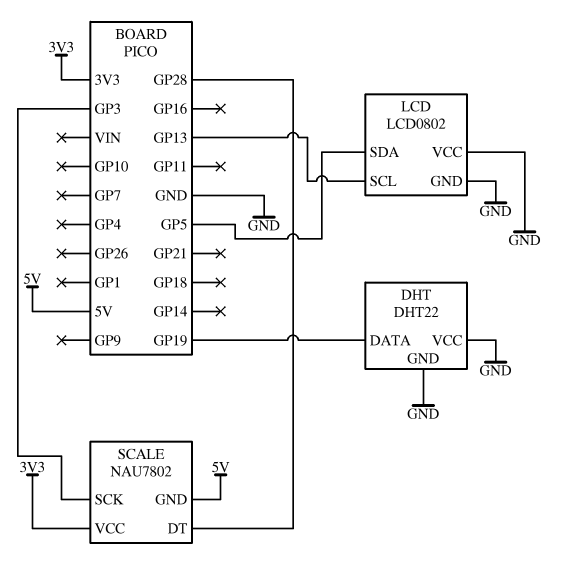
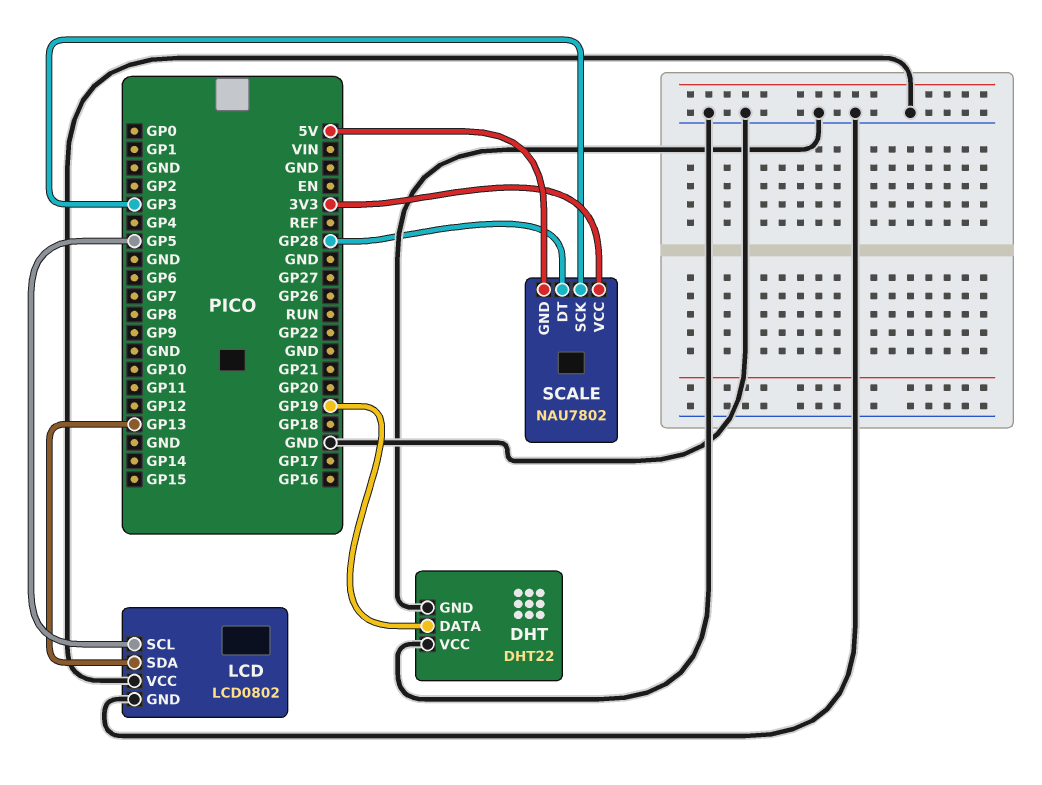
LCD pin SCL: GP13 -> GP5
LCD pin SDA: GP5 -> GP13

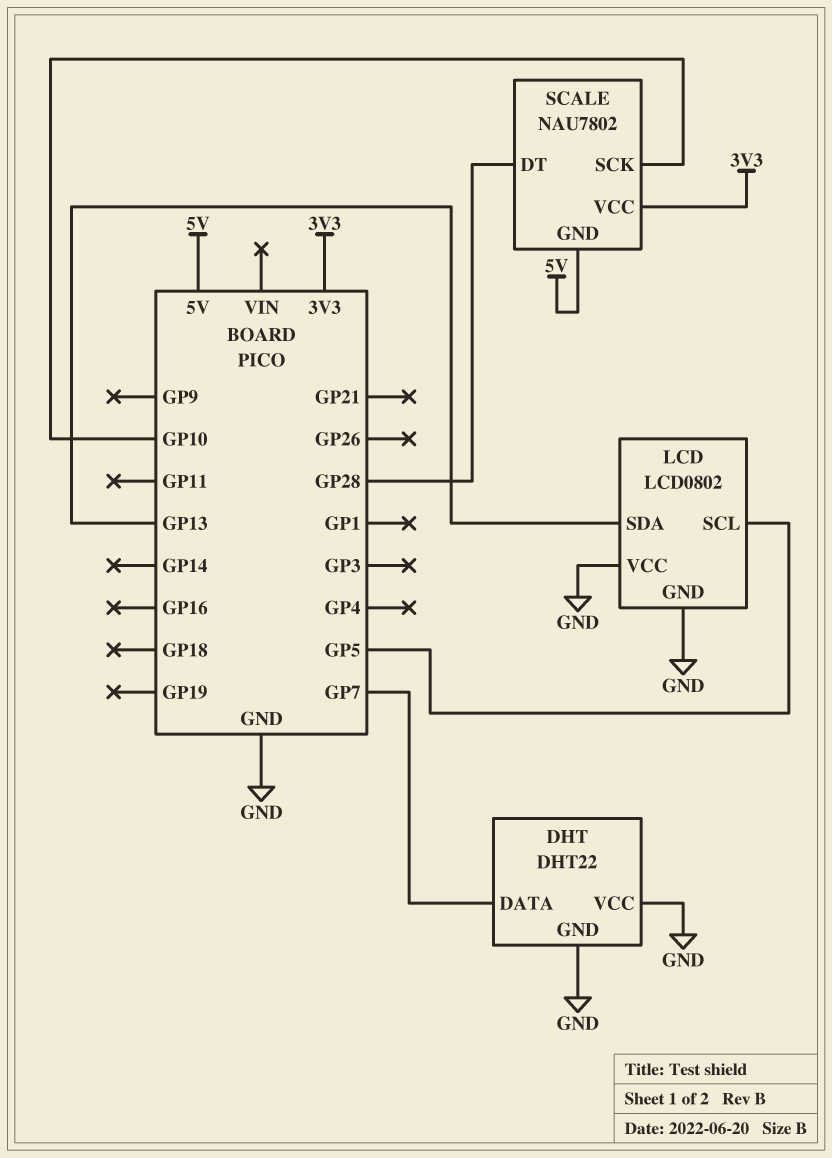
DHT pin DATA: GP19 -> GP7
SCALE pin SCK: GP3 -> GP10

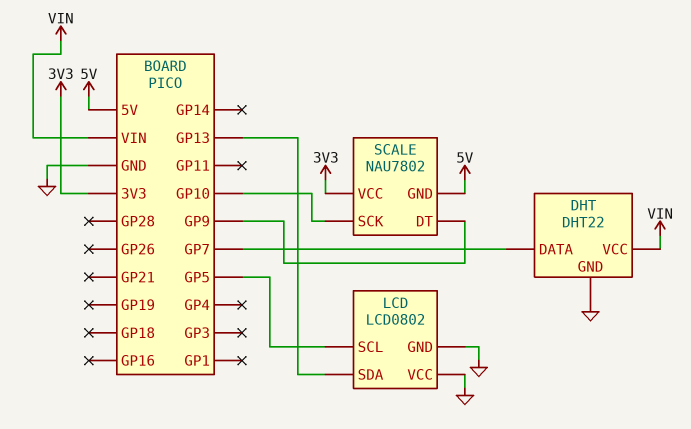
DHT pin VCC: GND -> VIN
SCALE pin DT: GP28 -> GP9

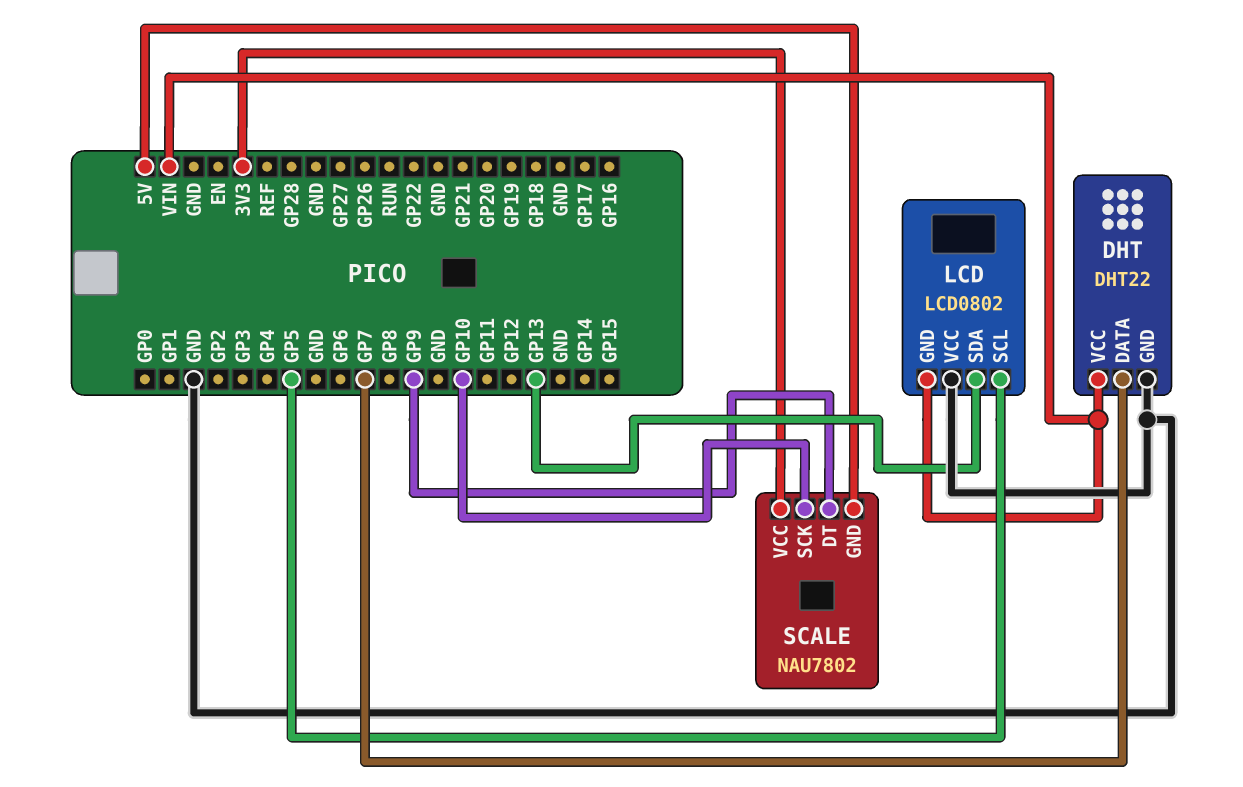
LCD pin GND: GND -> VIN

